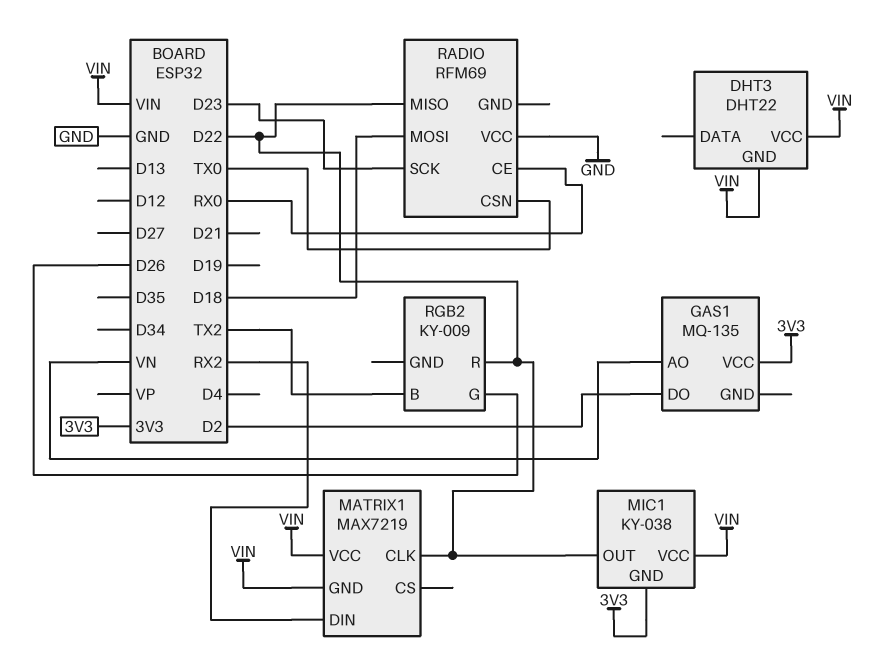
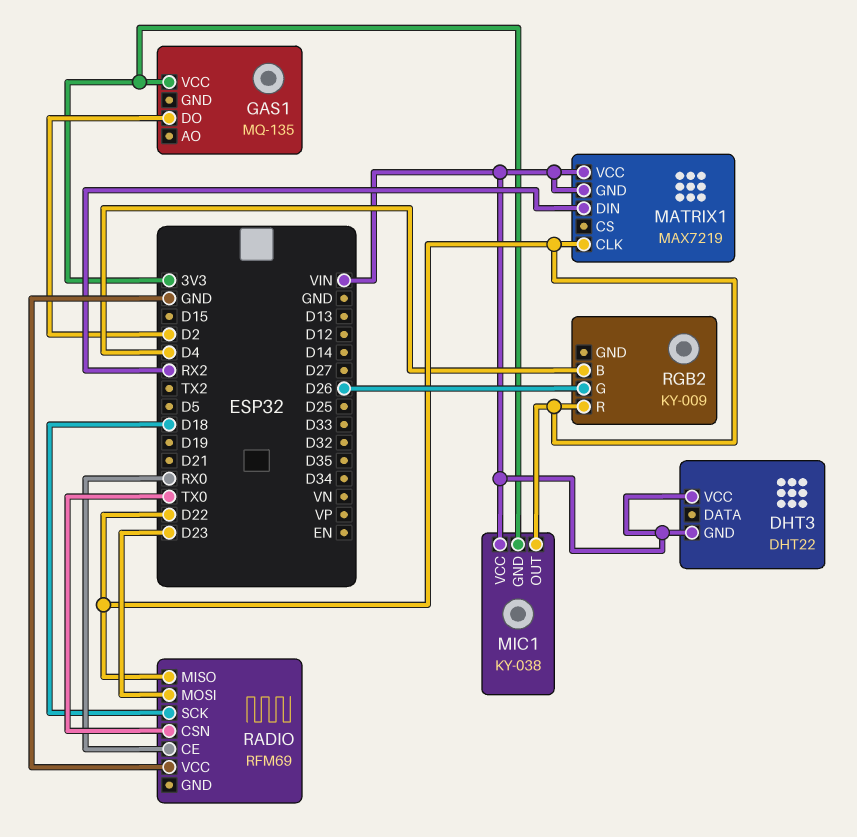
GAS1 pin AO: VN -> none
RADIO pin MOSI: D18 -> D23
RADIO pin SCK: D23 -> D18
RGB2 pin B: TX2 -> D4

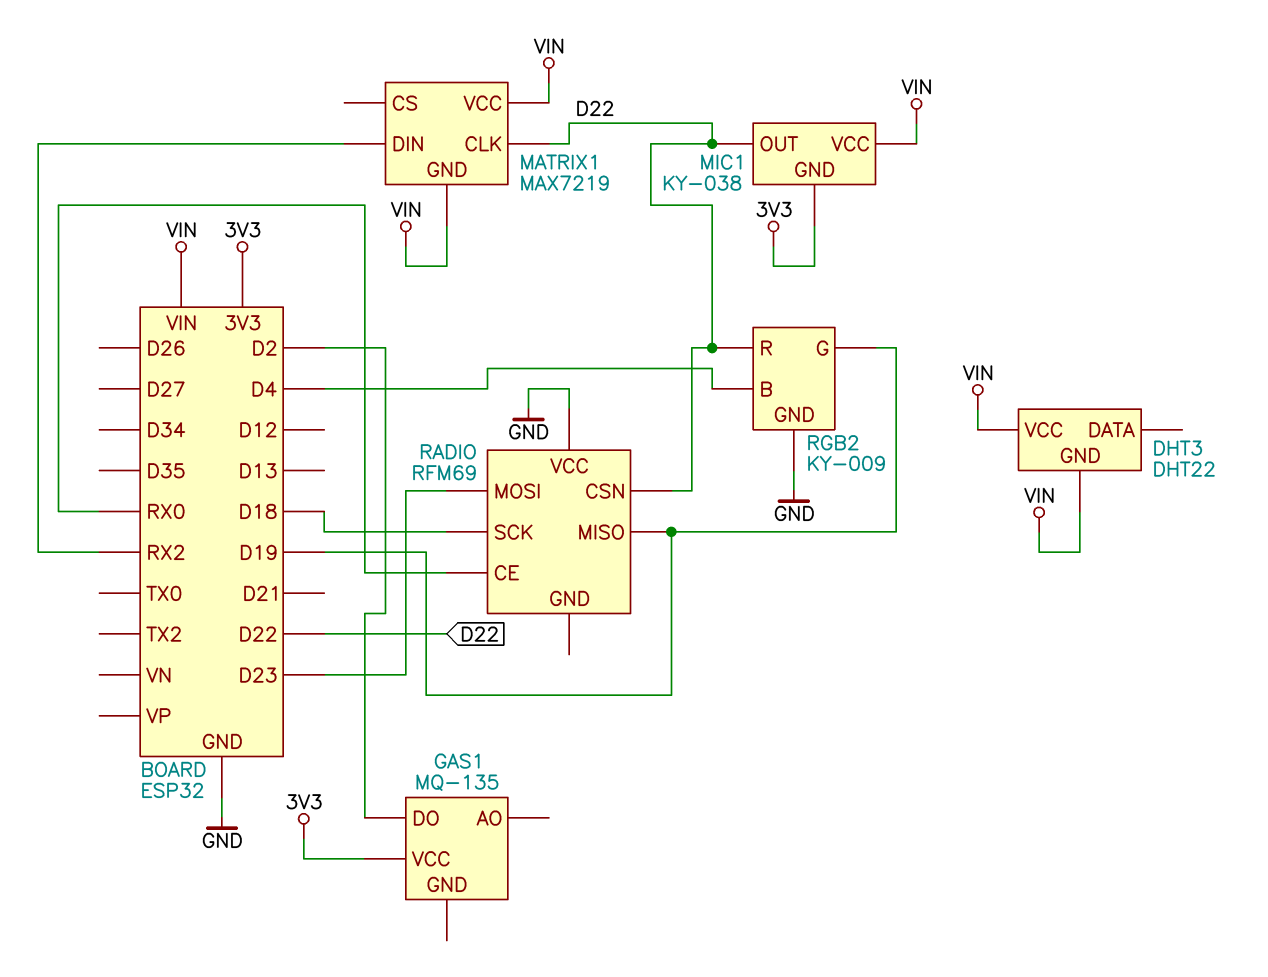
RADIO pin CSN: TX0 -> D22
RADIO pin MISO: D22 -> D19
RGB2 pin G: D26 -> D19
RGB2 pin GND: none -> GND

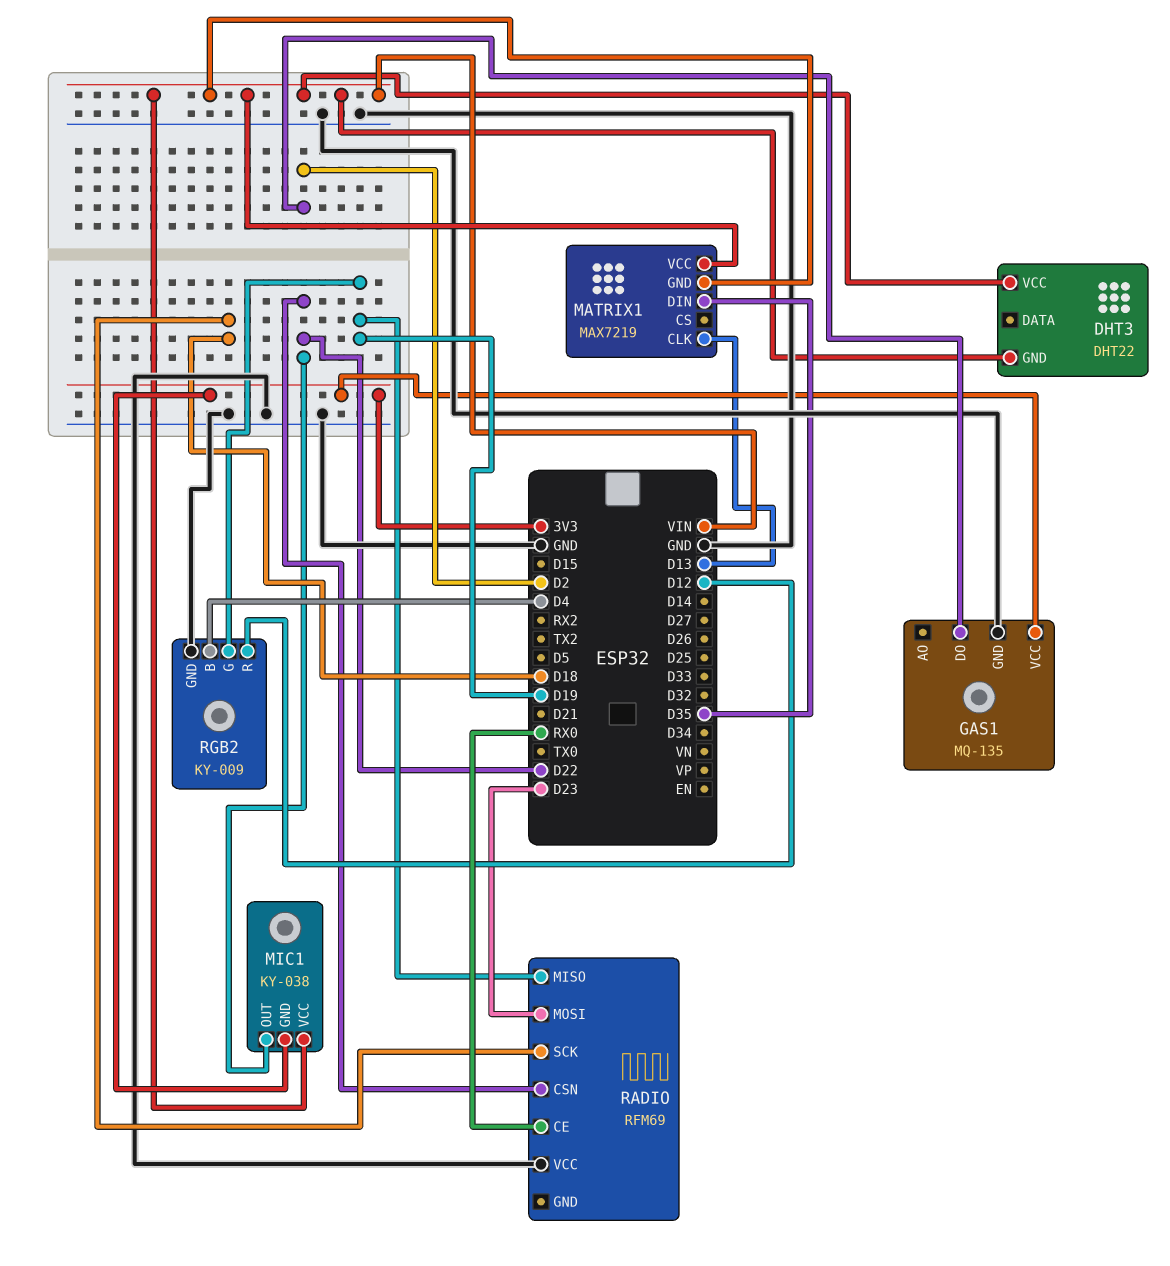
GAS1 pin GND: none -> GND
MATRIX1 pin CLK: D22 -> D13
MATRIX1 pin DIN: RX2 -> D35
RGB2 pin R: D22 -> D12

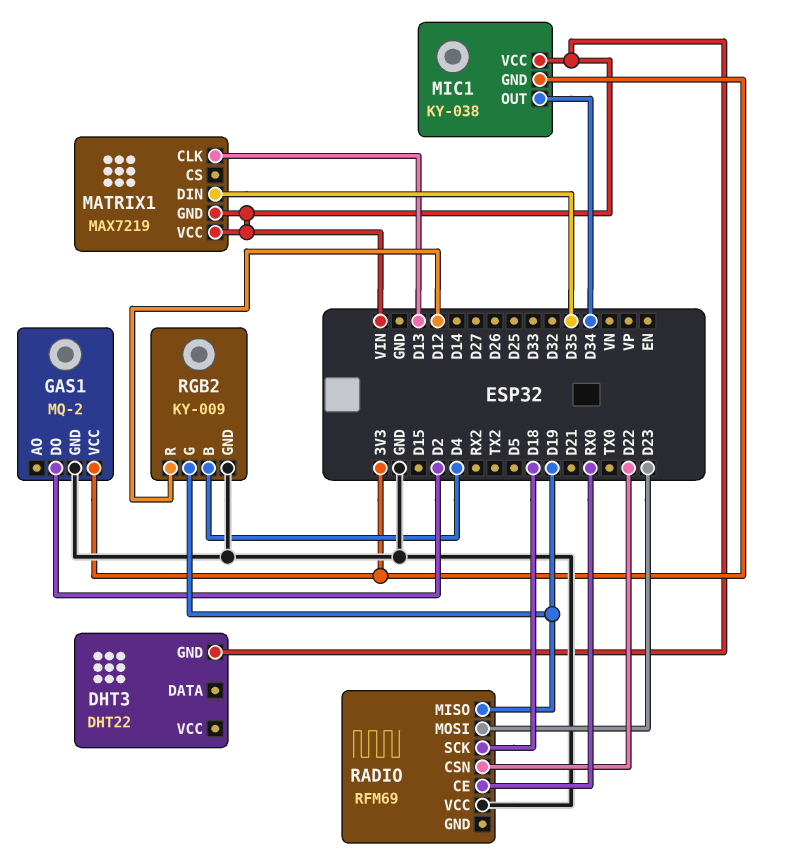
DHT3 pin VCC: VIN -> none
GAS1: MQ-135 -> MQ-2
MIC1 pin OUT: D22 -> D34

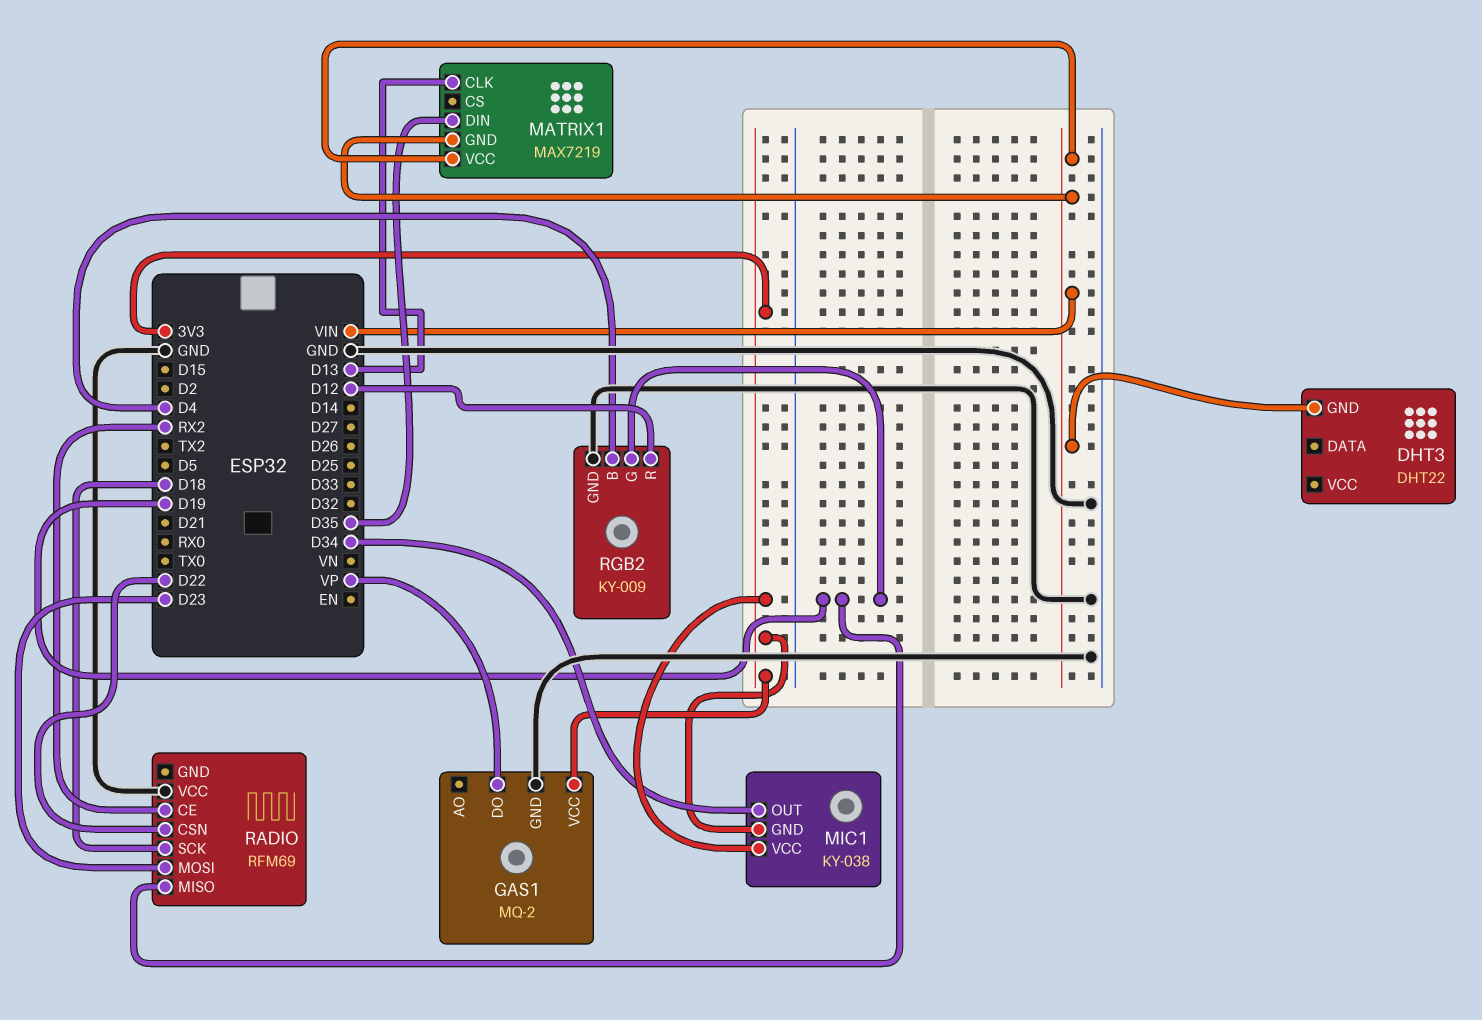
GAS1 pin DO: D2 -> VP
MIC1 pin VCC: VIN -> 3V3
RADIO pin CE: RX0 -> RX2

